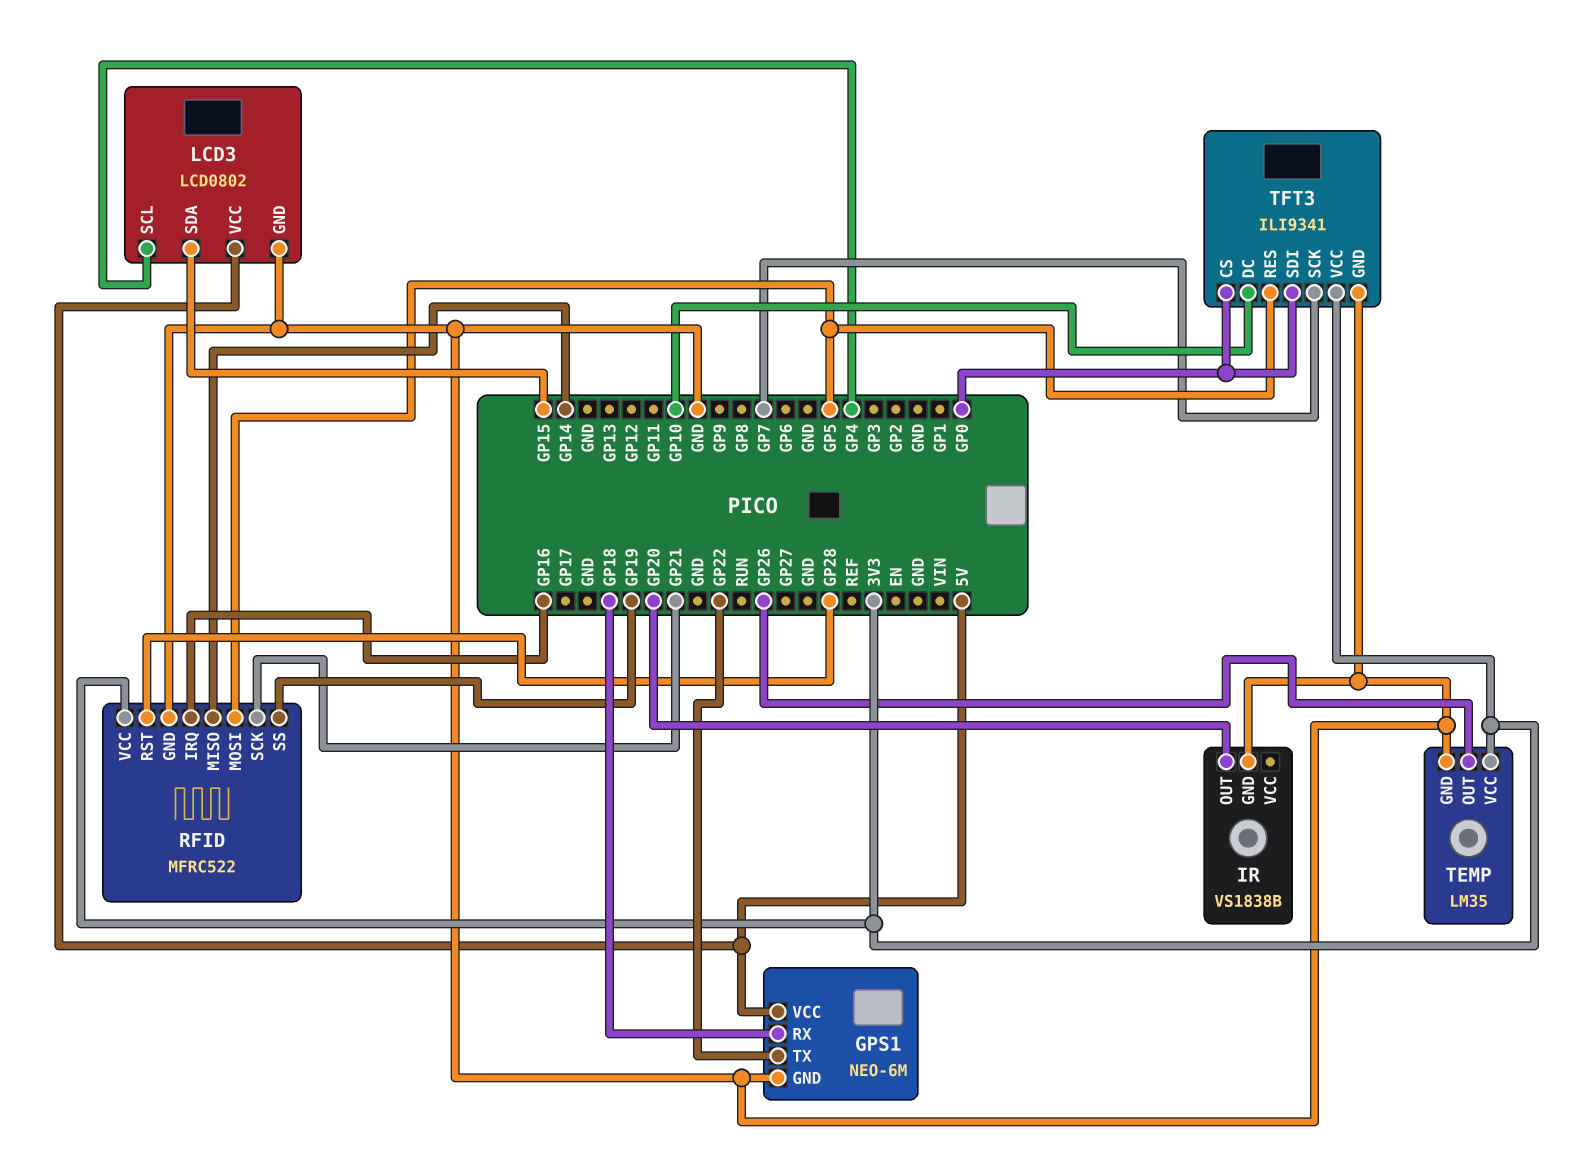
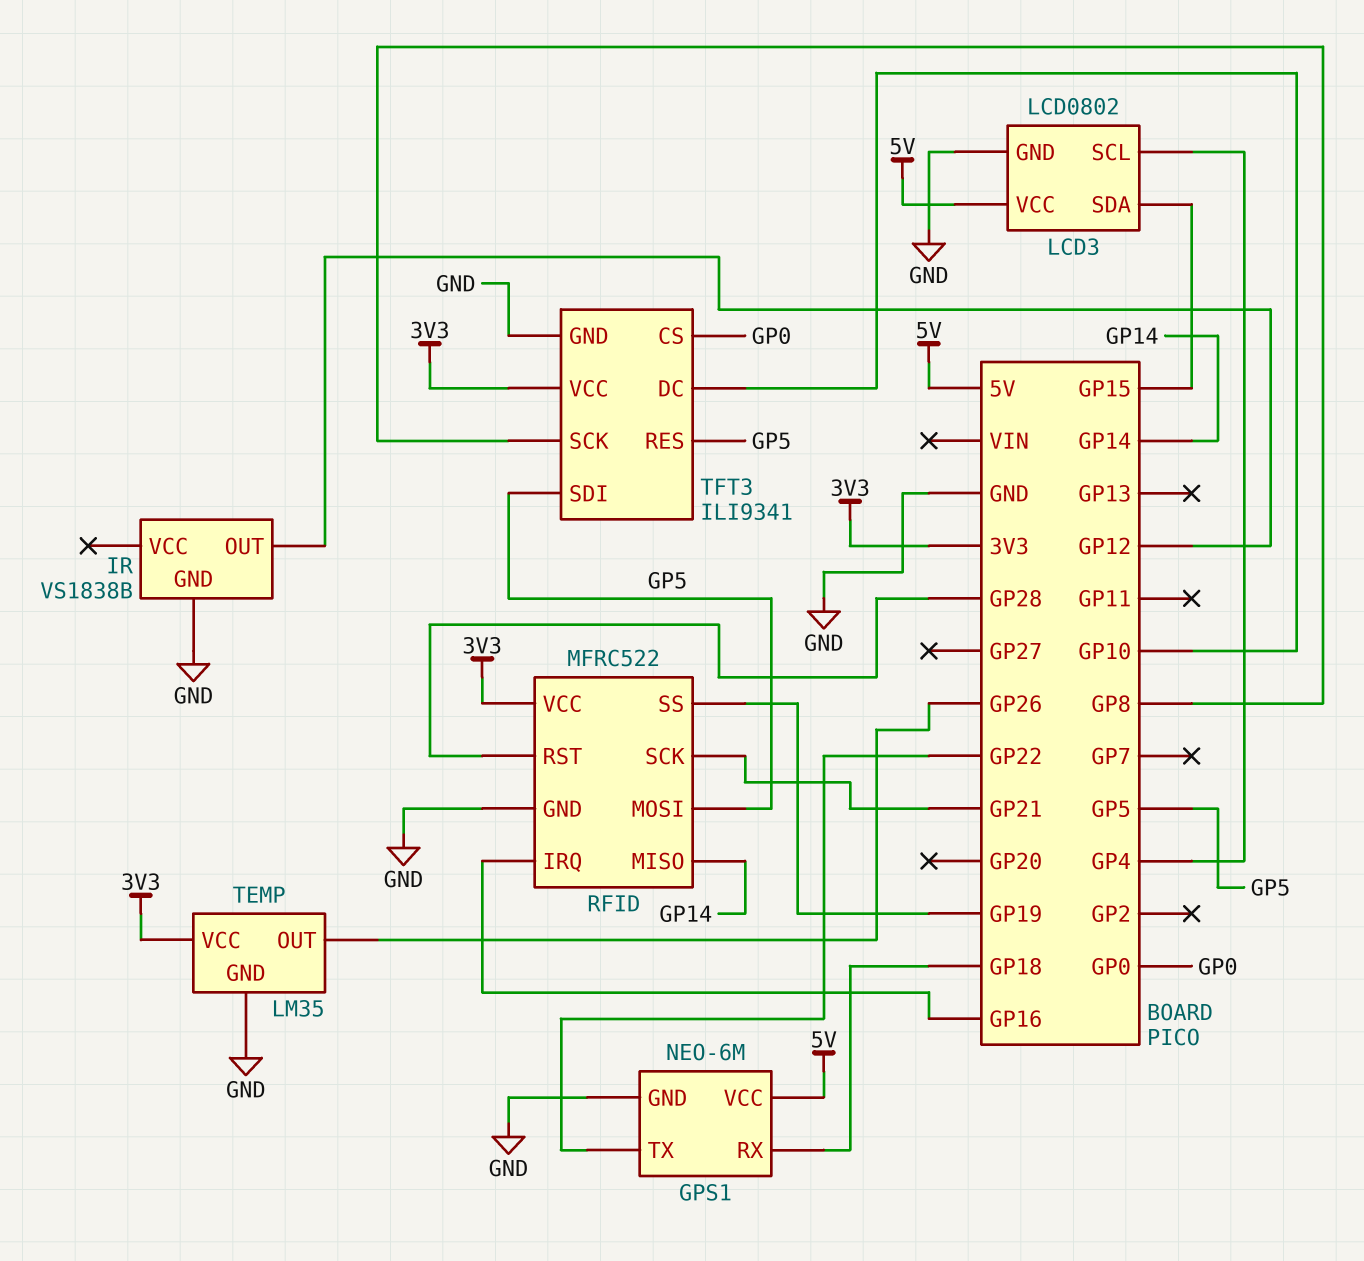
IR pin OUT: GP20 -> GP12
TFT3 pin SCK: GP7 -> GP8
TFT3 pin SDI: GP0 -> GP5

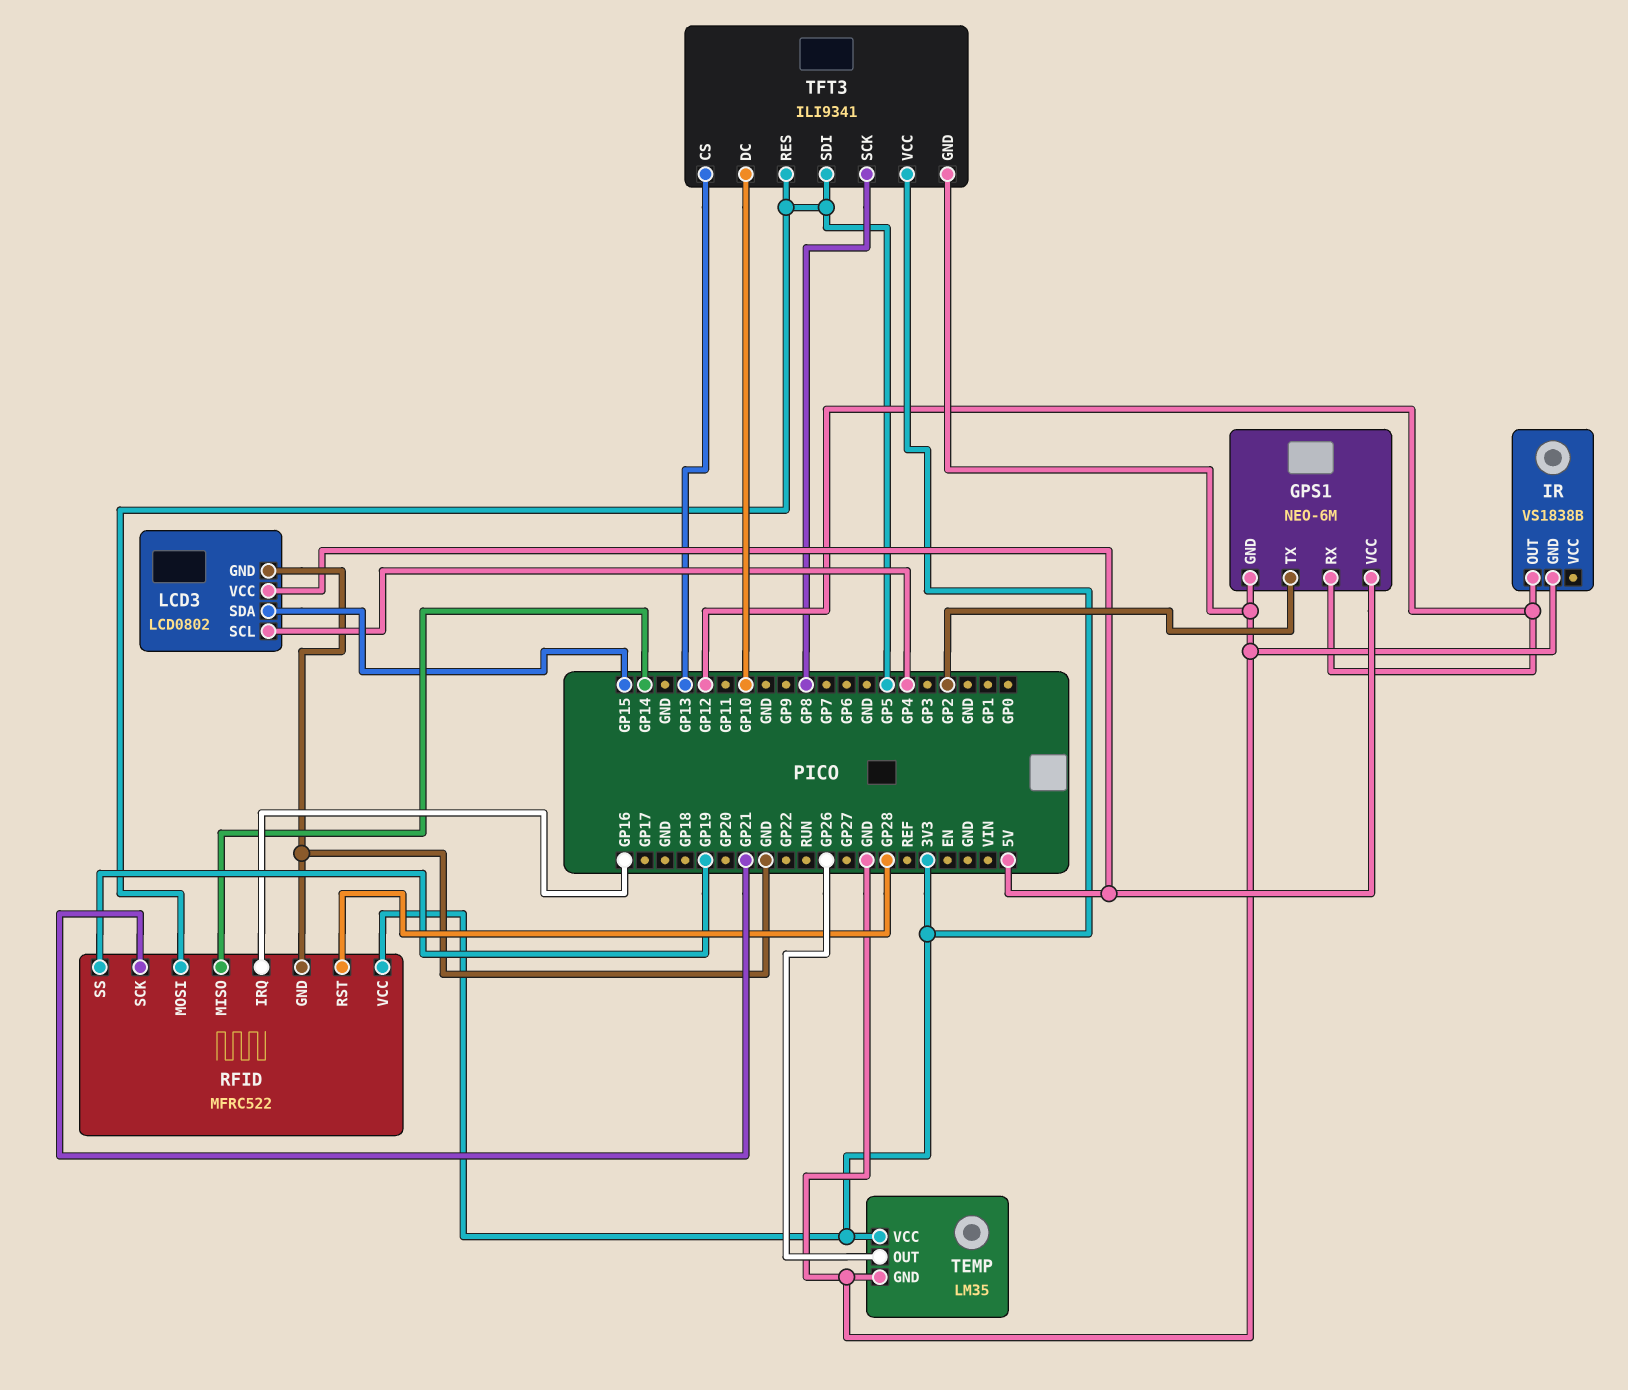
GPS1 pin RX: GP18 -> GP12
GPS1 pin TX: GP22 -> GP2
TFT3 pin CS: GP0 -> GP13

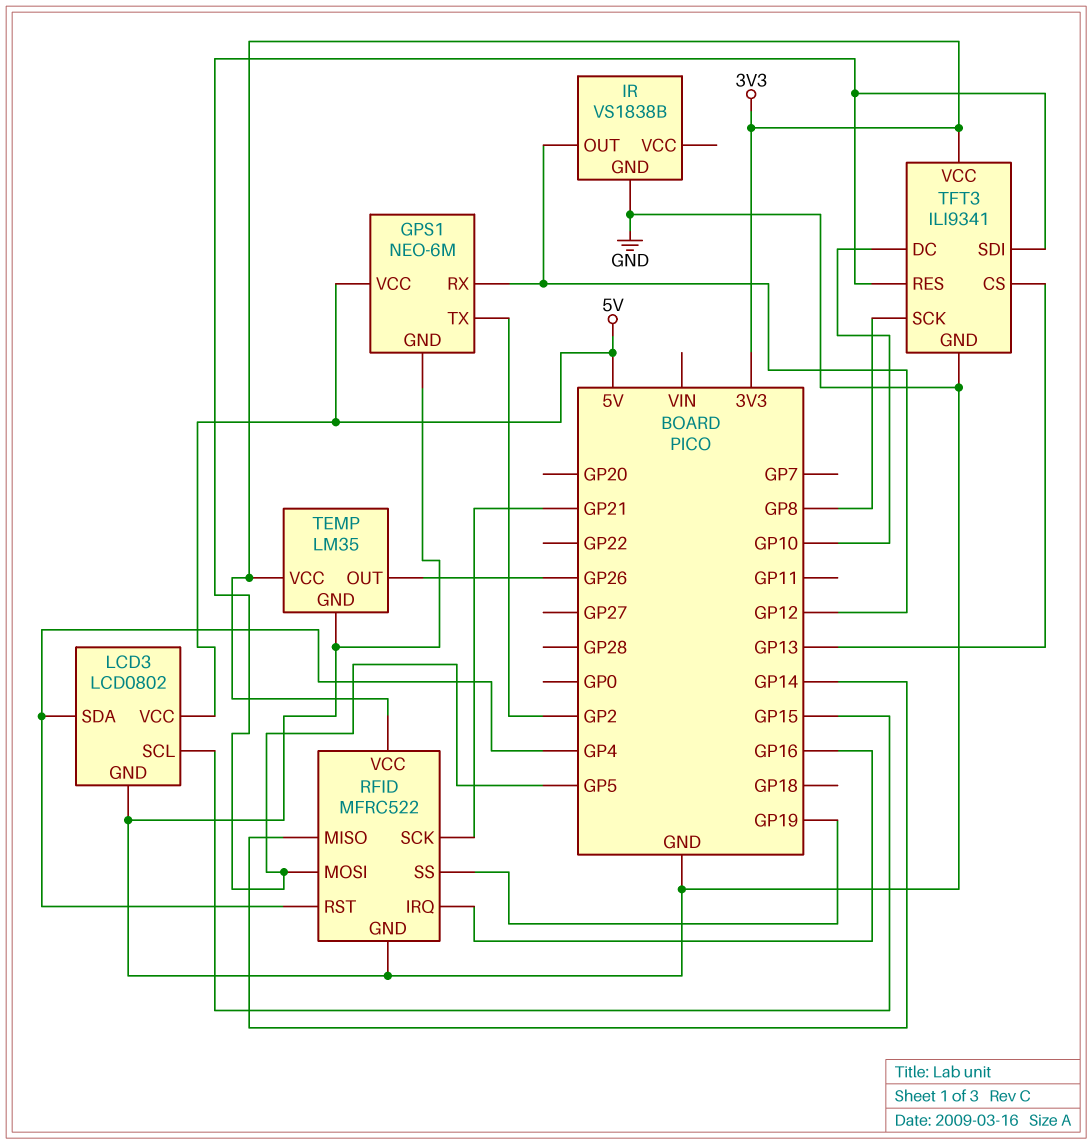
LCD3 pin SCL: GP4 -> GP15
LCD3 pin SDA: GP15 -> GP4
RFID pin RST: GP28 -> GP4

